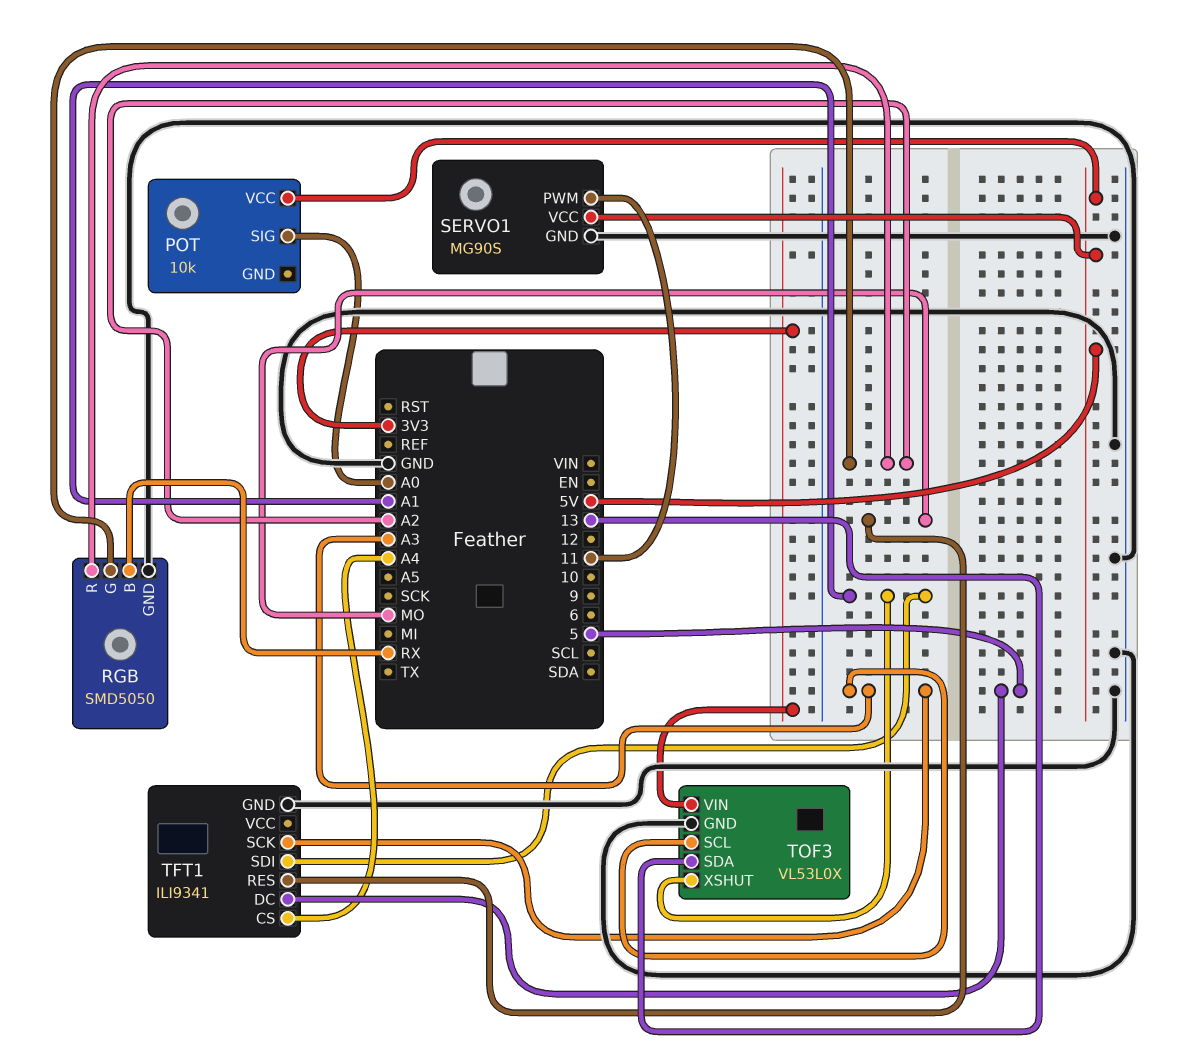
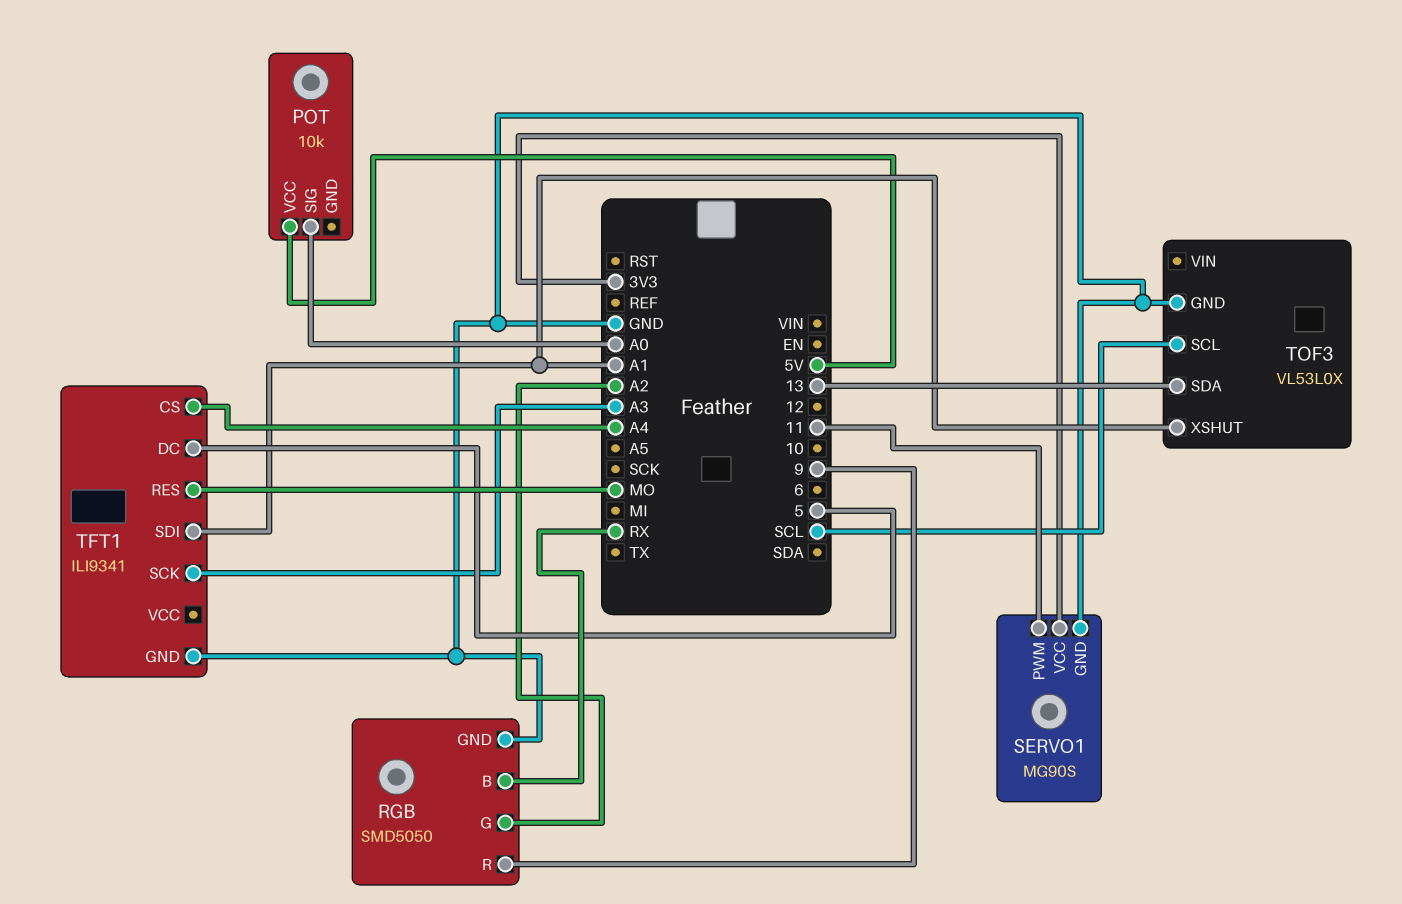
RGB pin R: A2 -> 9
SERVO1 pin VCC: 5V -> 3V3
TOF3 pin SCL: A3 -> SCL
TOF3 pin VIN: 3V3 -> none

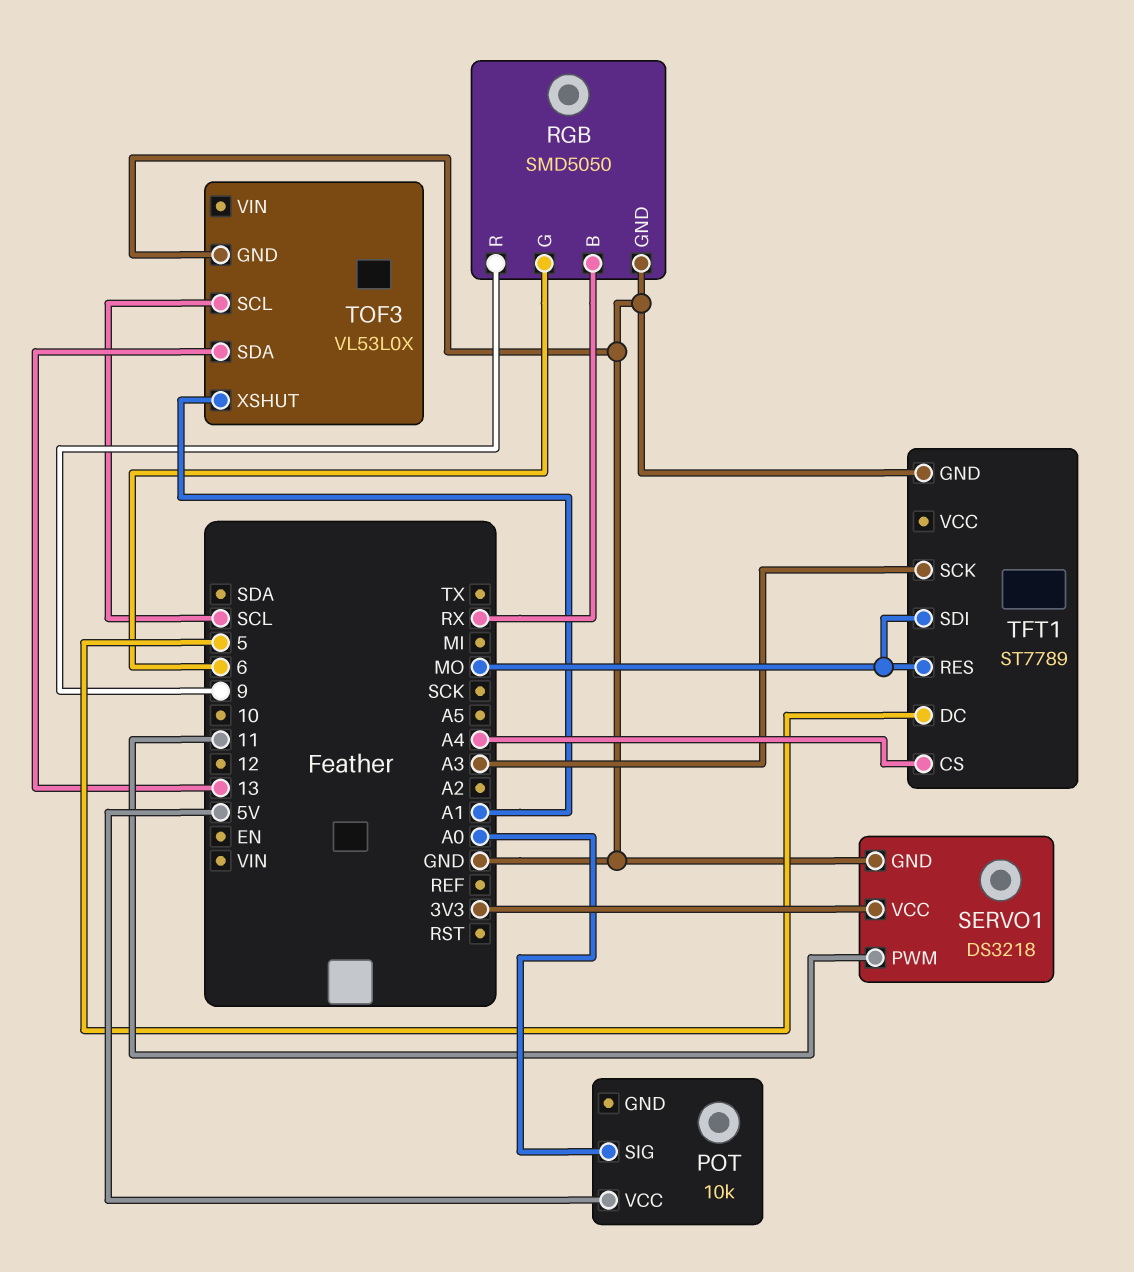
RGB pin G: A2 -> 6
SERVO1: MG90S -> DS3218
TFT1: ILI9341 -> ST7789
TFT1 pin SDI: A1 -> MO

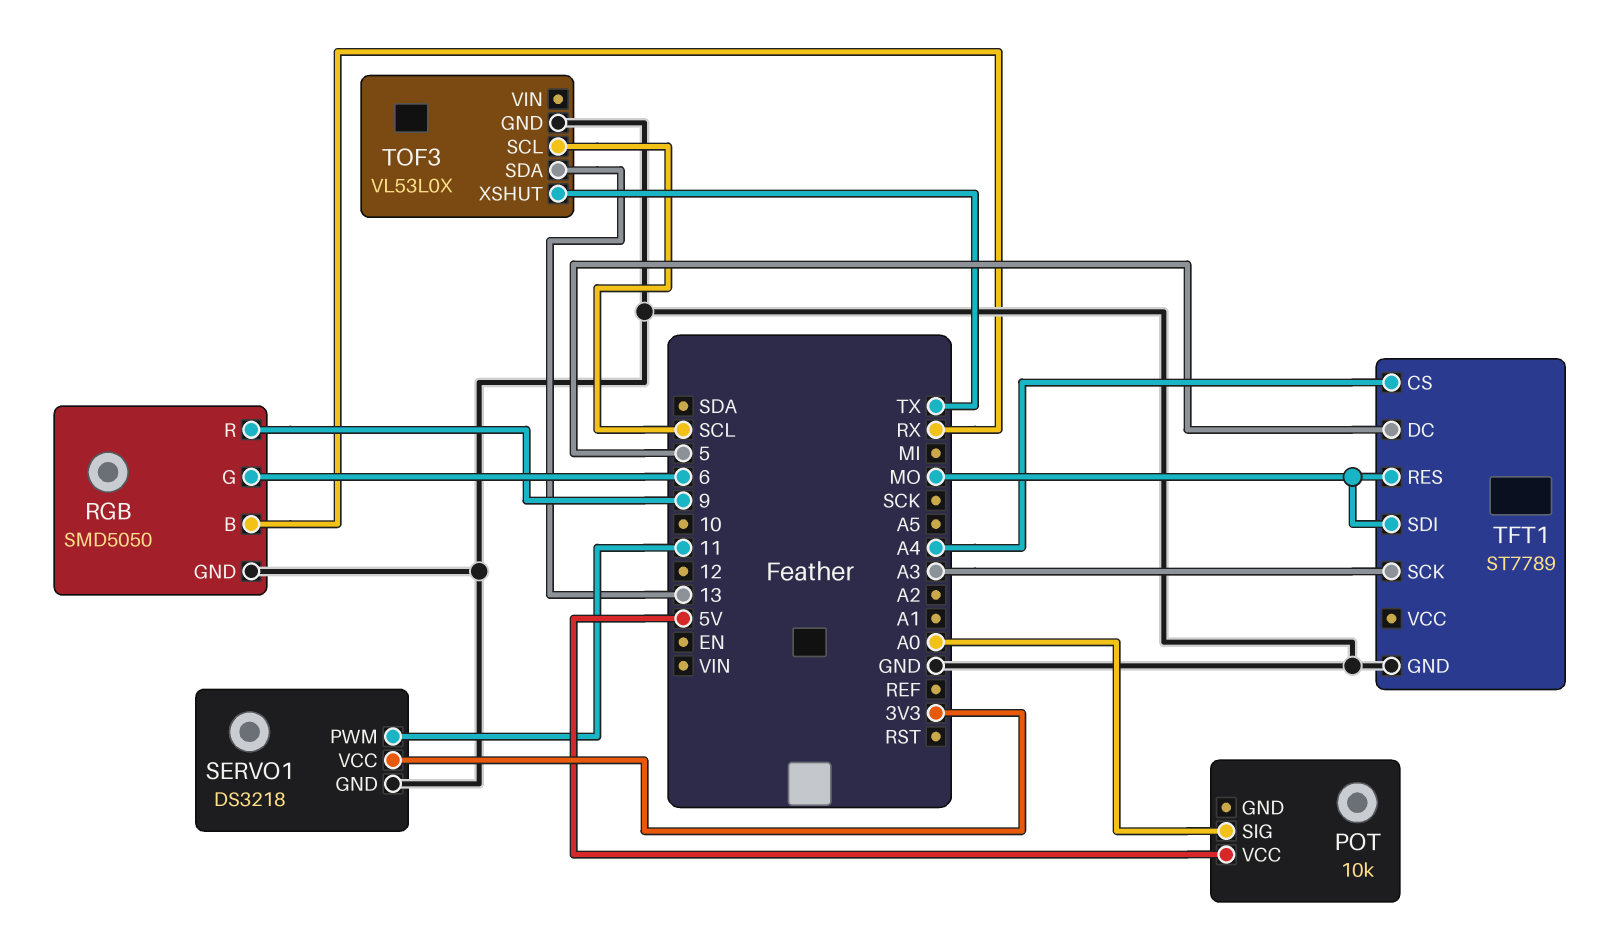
TOF3 pin XSHUT: A1 -> TX

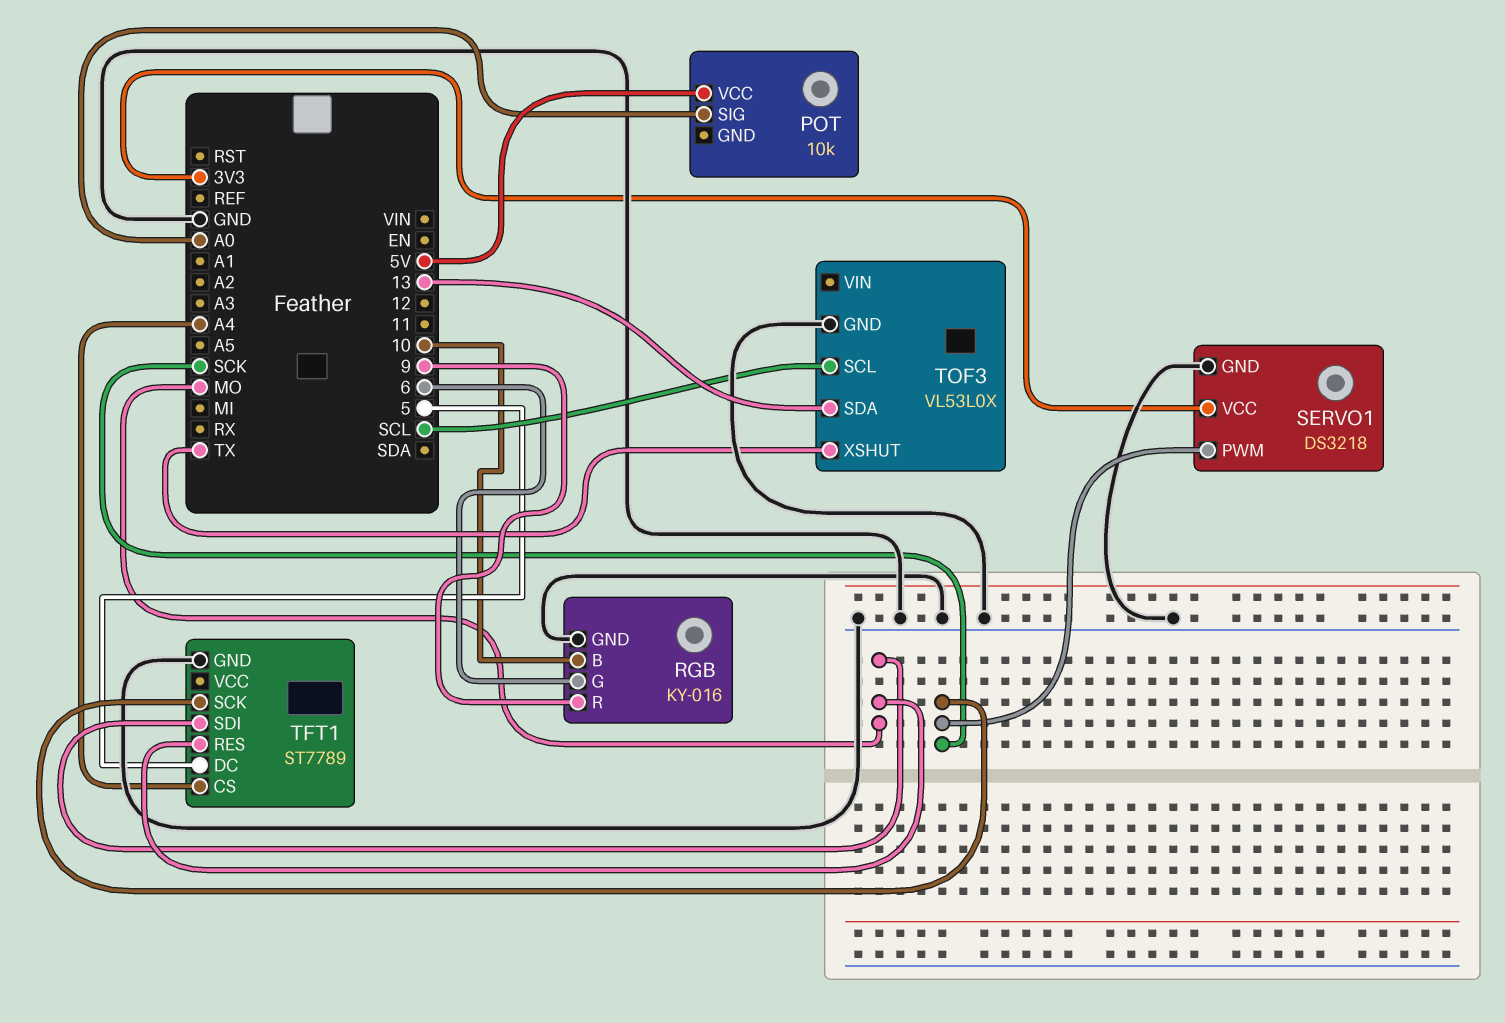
RGB: SMD5050 -> KY-016
RGB pin B: RX -> 10
SERVO1 pin PWM: 11 -> SCK
TFT1 pin SCK: A3 -> SCK

